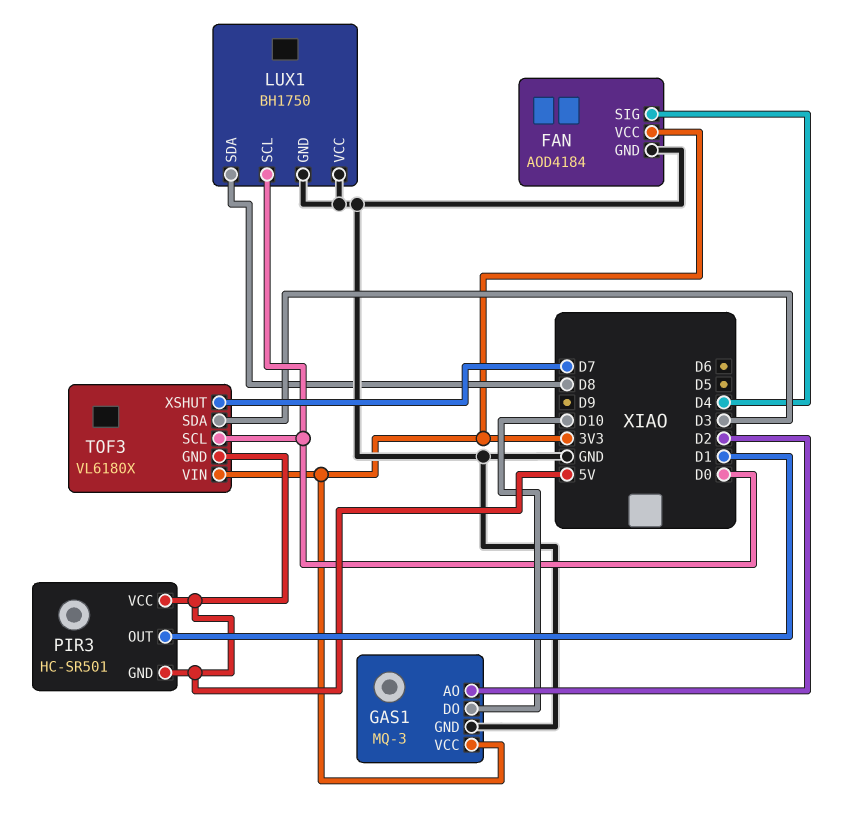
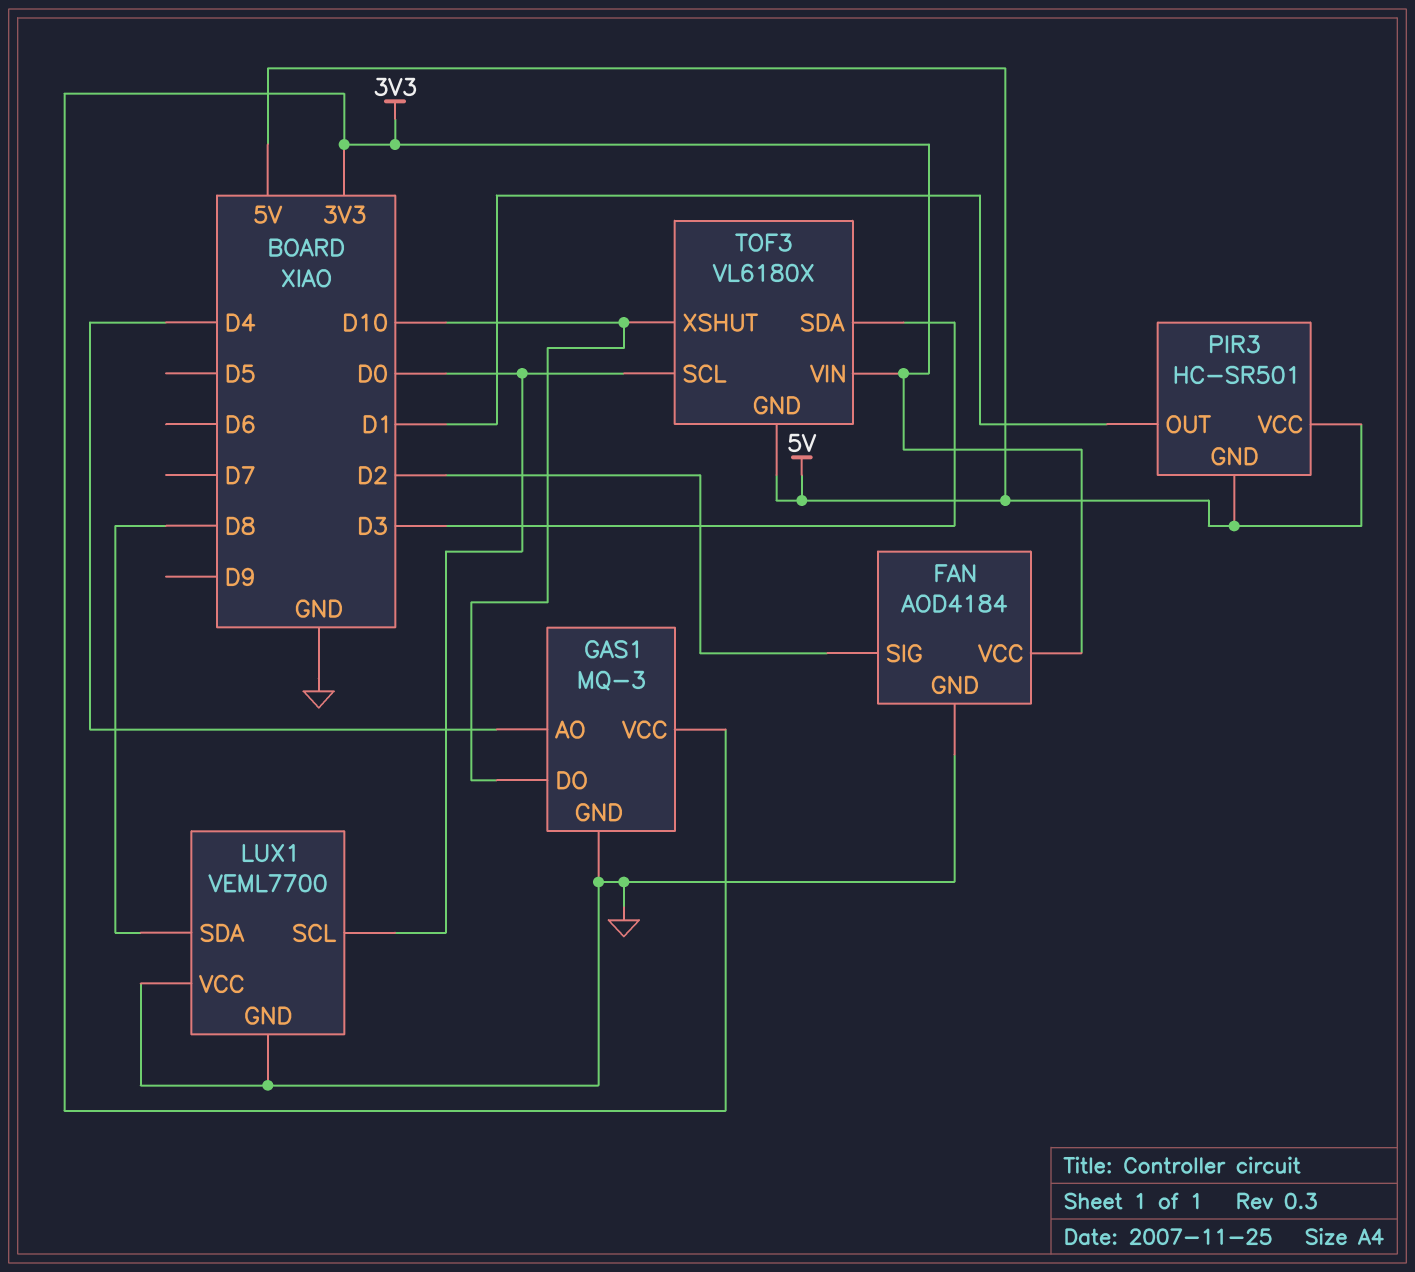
FAN pin SIG: D4 -> D2
GAS1 pin AO: D2 -> D4
LUX1: BH1750 -> VEML7700
TOF3 pin XSHUT: D7 -> D10

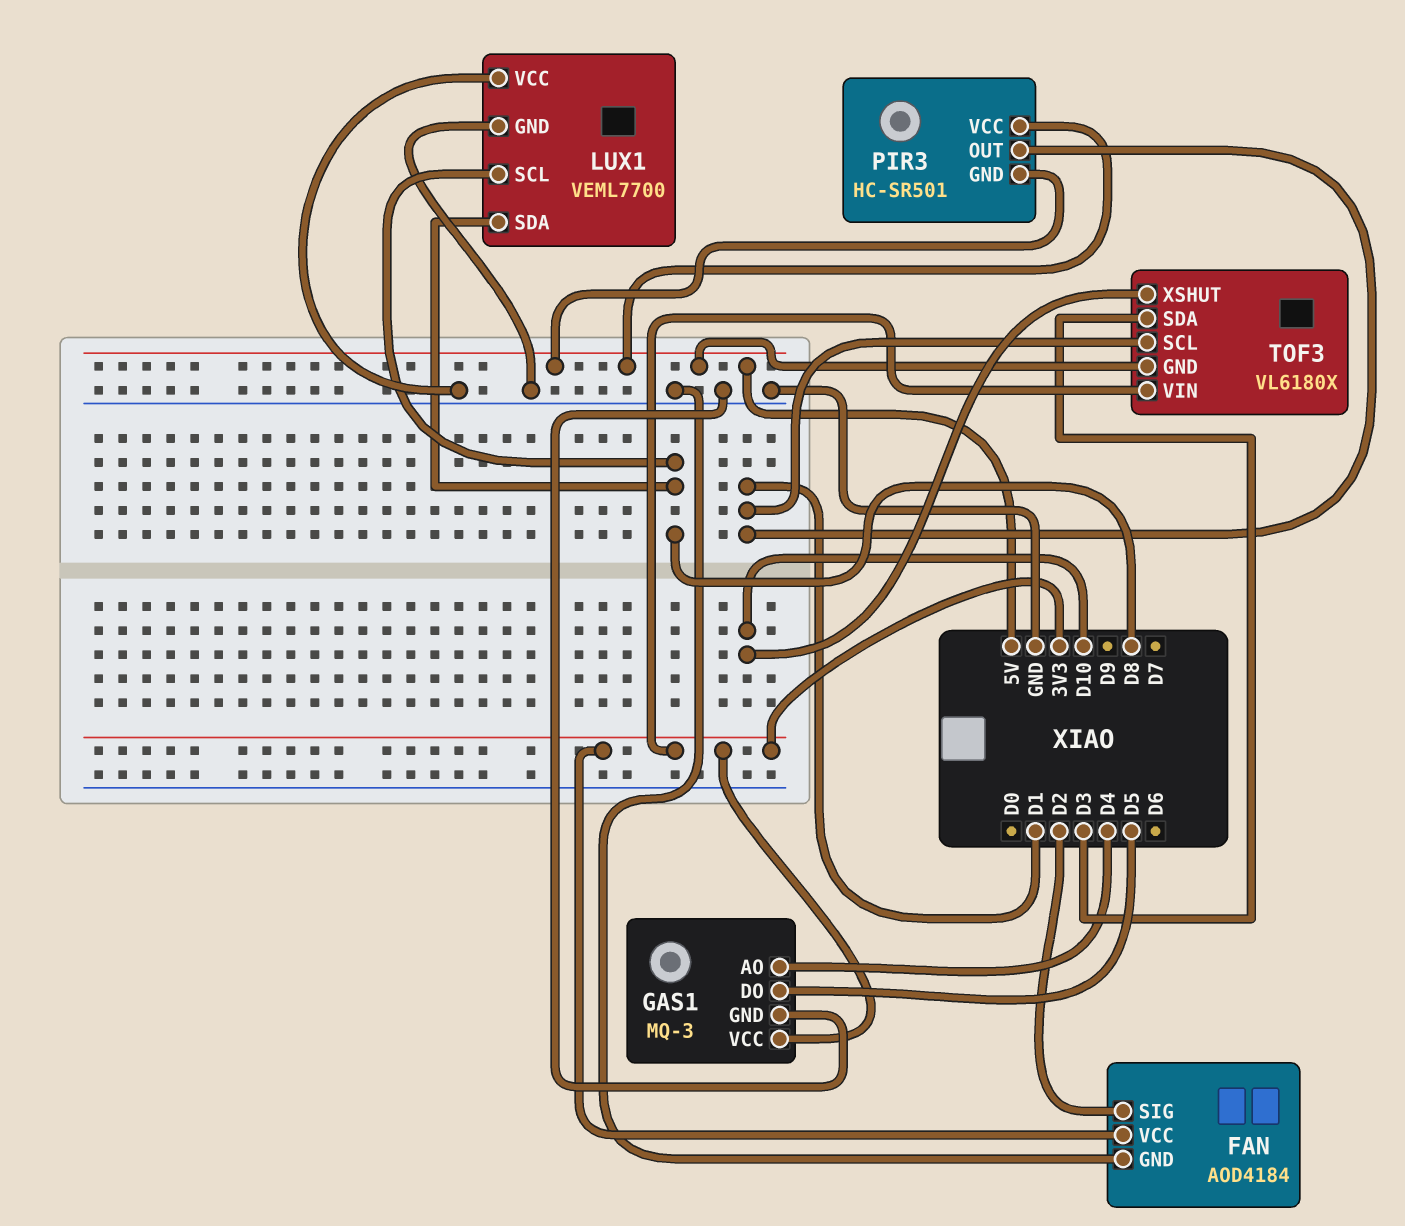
GAS1 pin DO: D10 -> D5
LUX1 pin SCL: D0 -> D8
TOF3 pin SCL: D0 -> D1

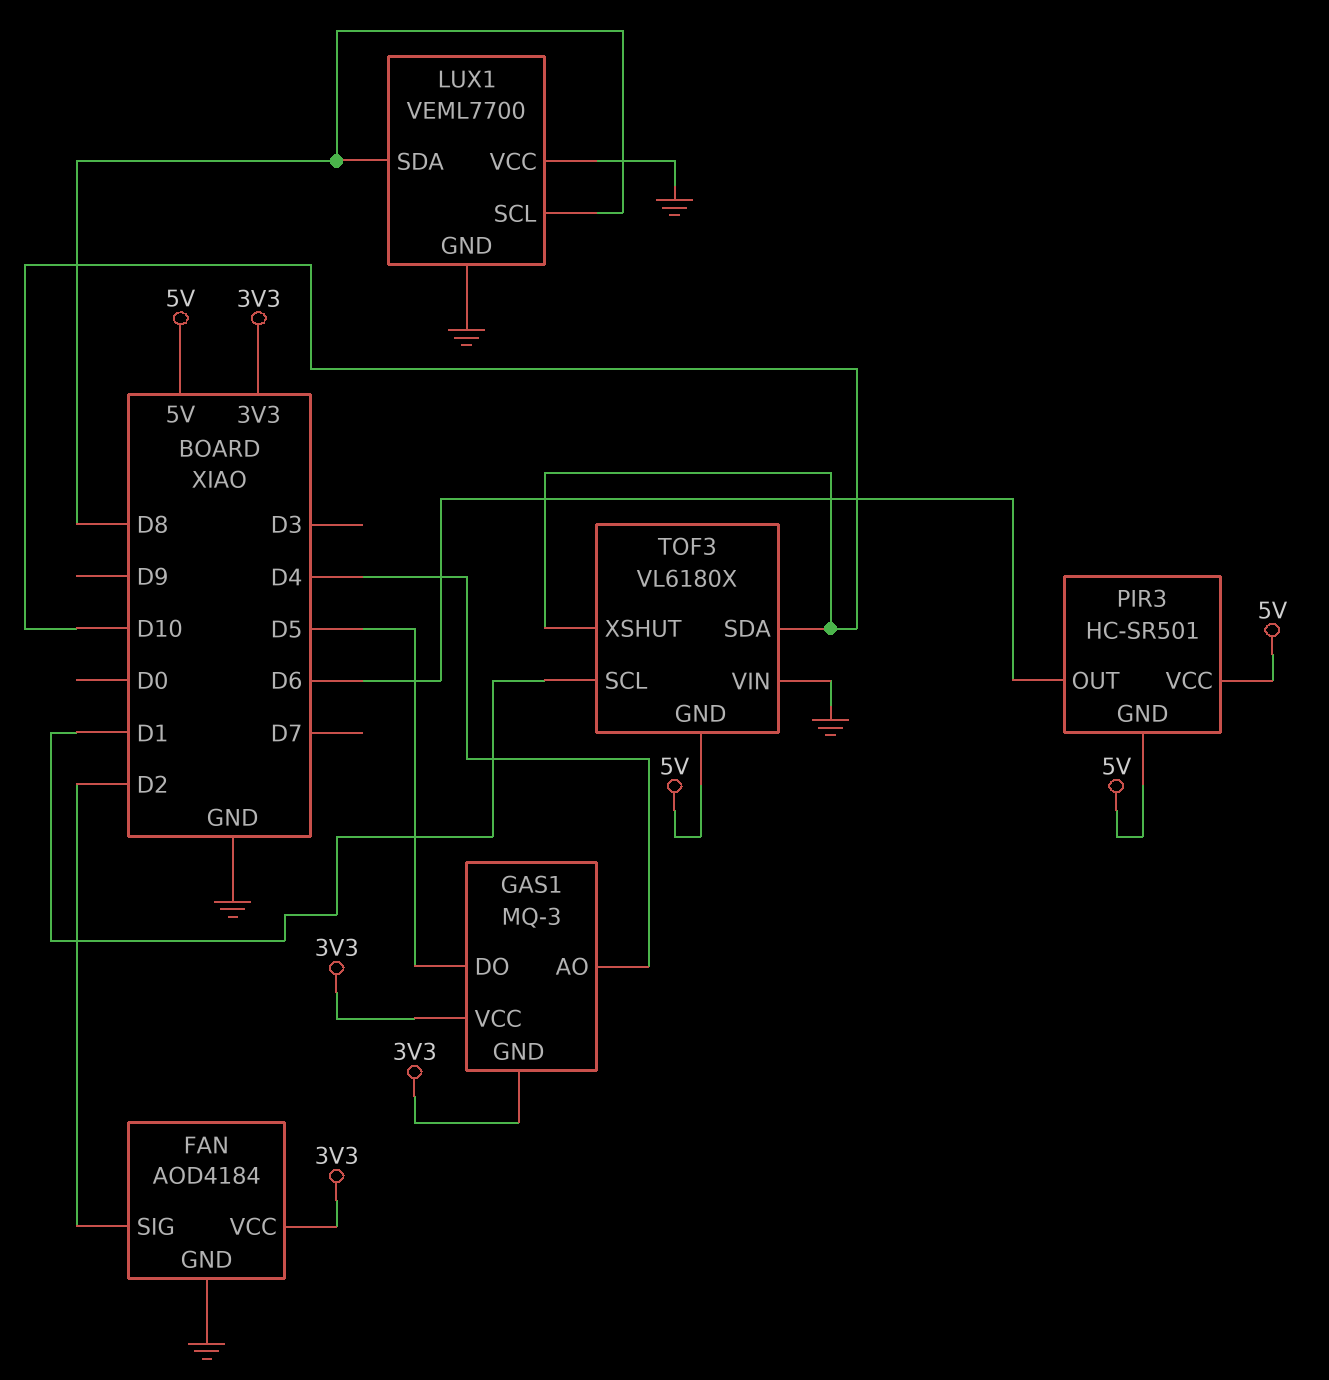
GAS1 pin GND: GND -> 3V3
PIR3 pin OUT: D1 -> D6
TOF3 pin SDA: D3 -> D10
TOF3 pin VIN: 3V3 -> GND

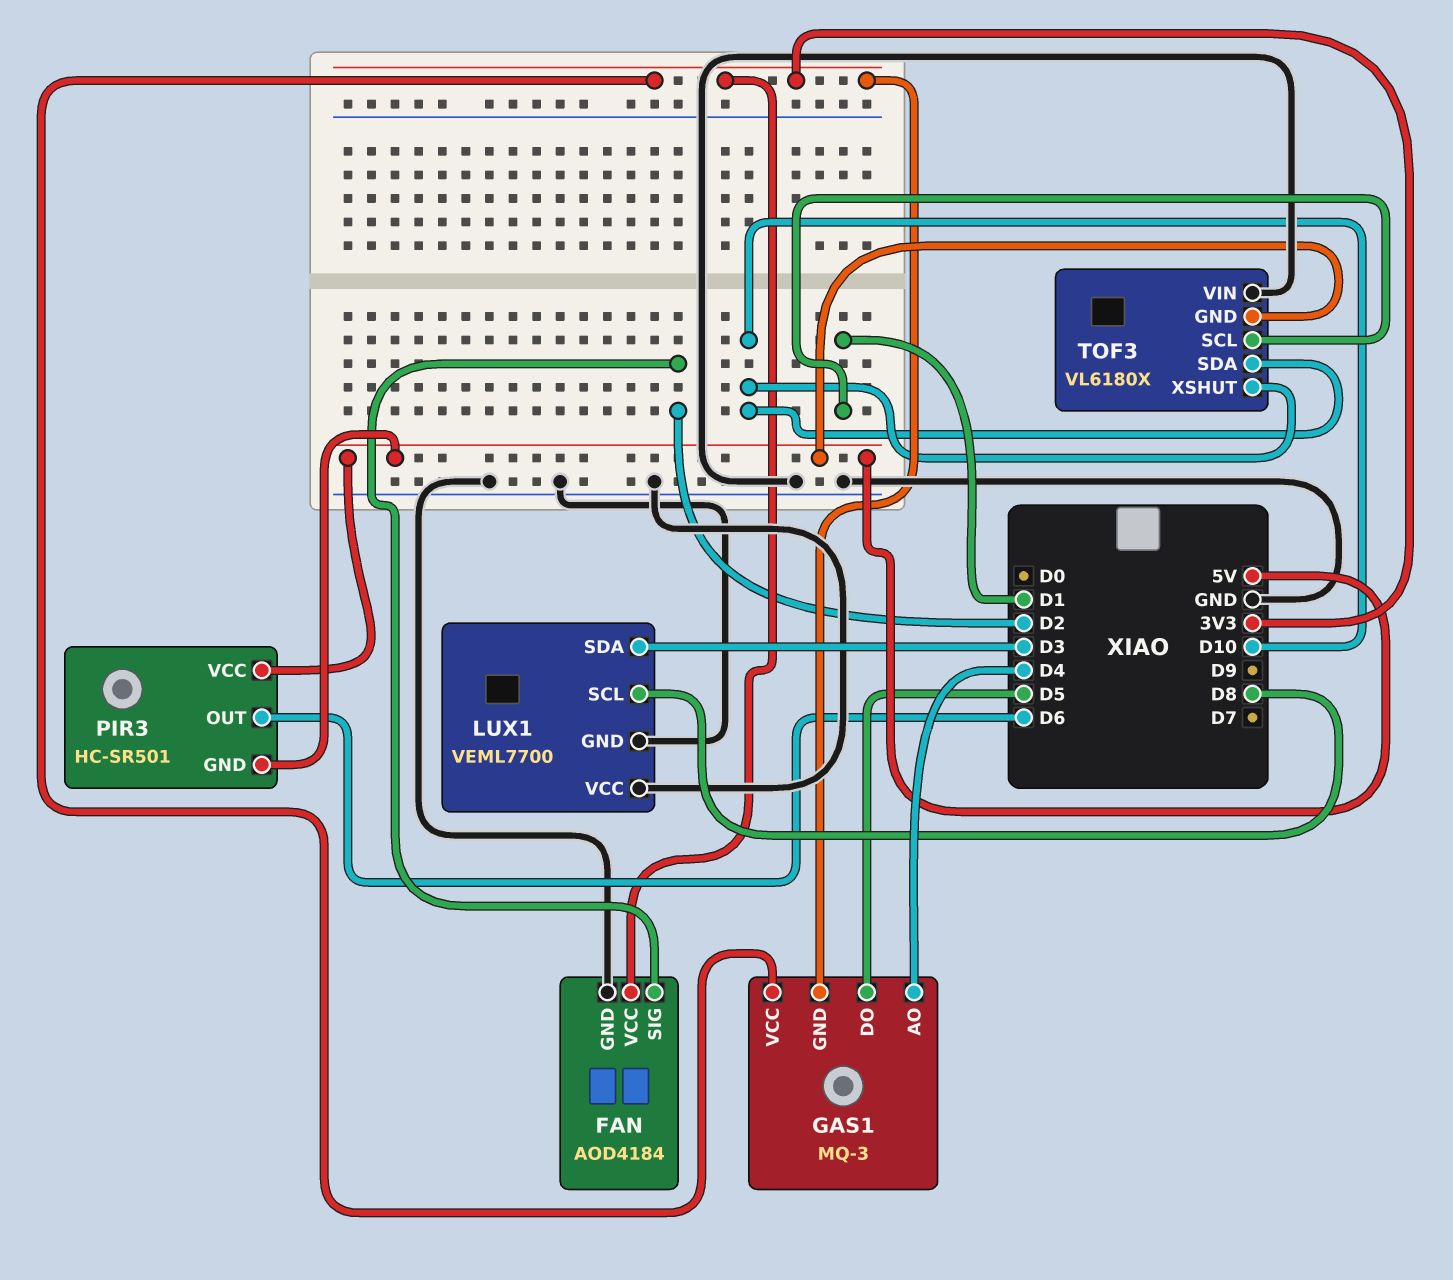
LUX1 pin SDA: D8 -> D3

